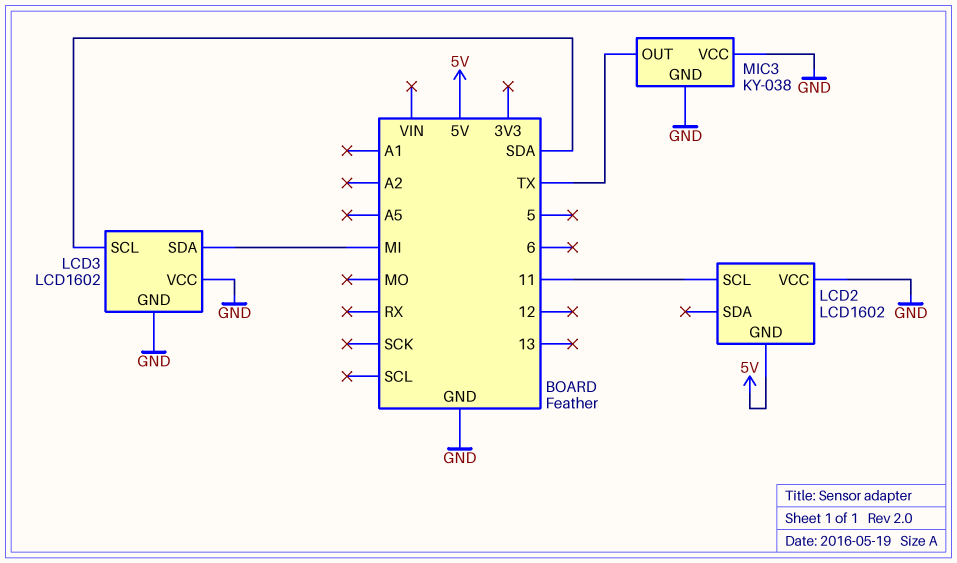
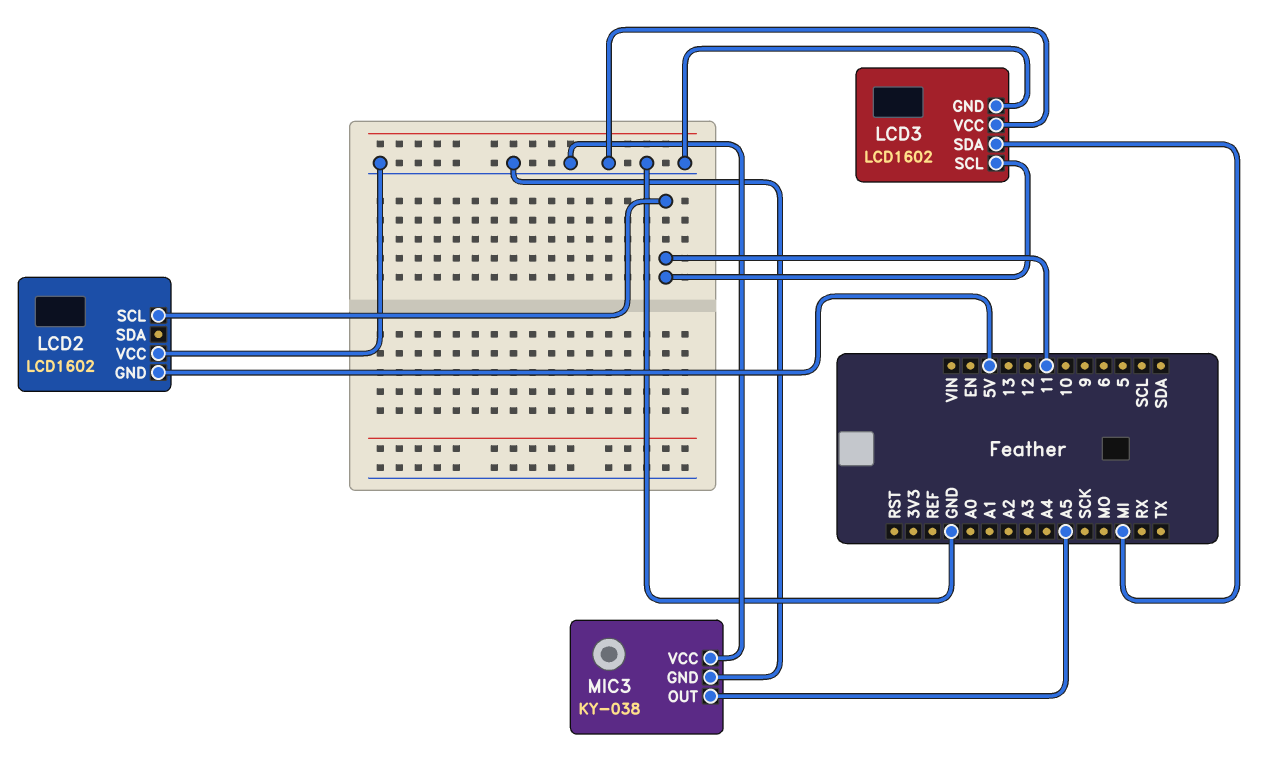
LCD3 pin SCL: SDA -> 11
MIC3 pin OUT: TX -> A5

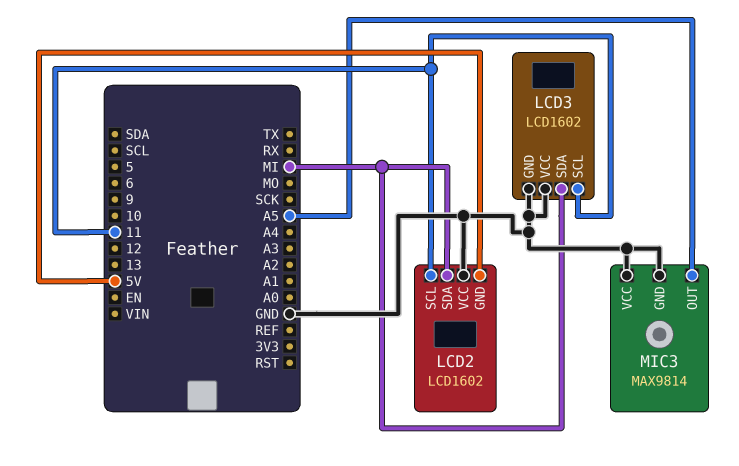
LCD2 pin SDA: none -> MI
MIC3: KY-038 -> MAX9814

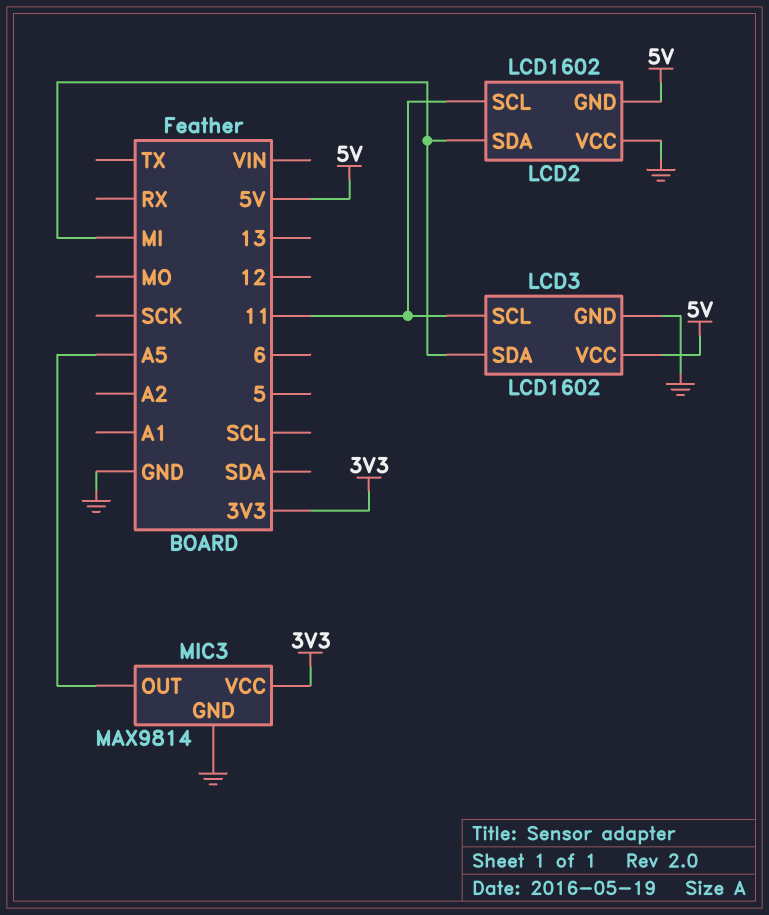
LCD3 pin VCC: GND -> 5V
MIC3 pin VCC: GND -> 3V3

